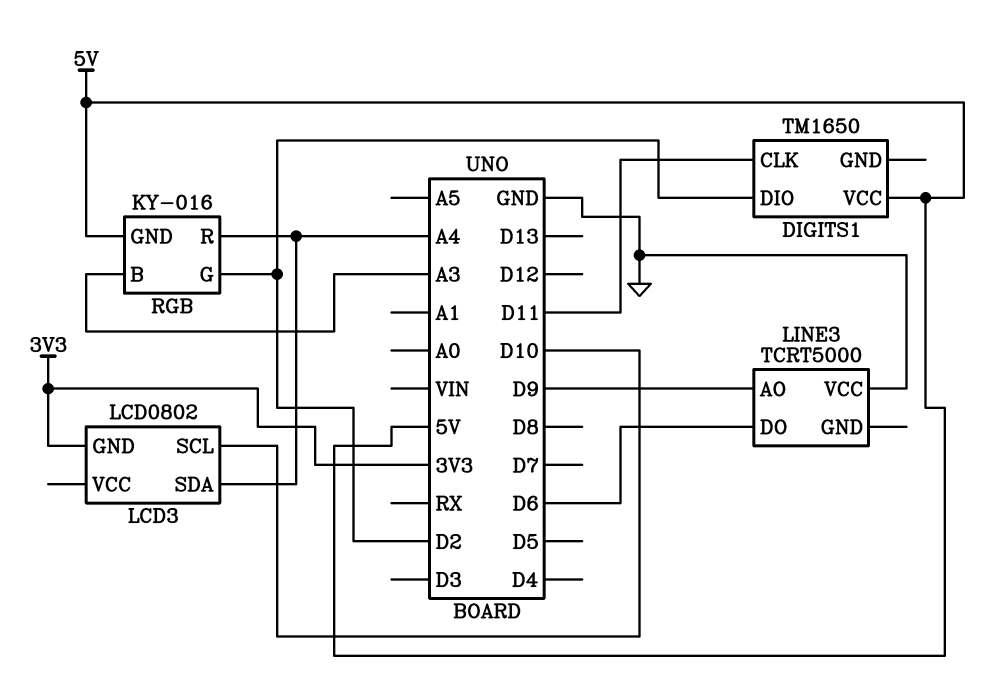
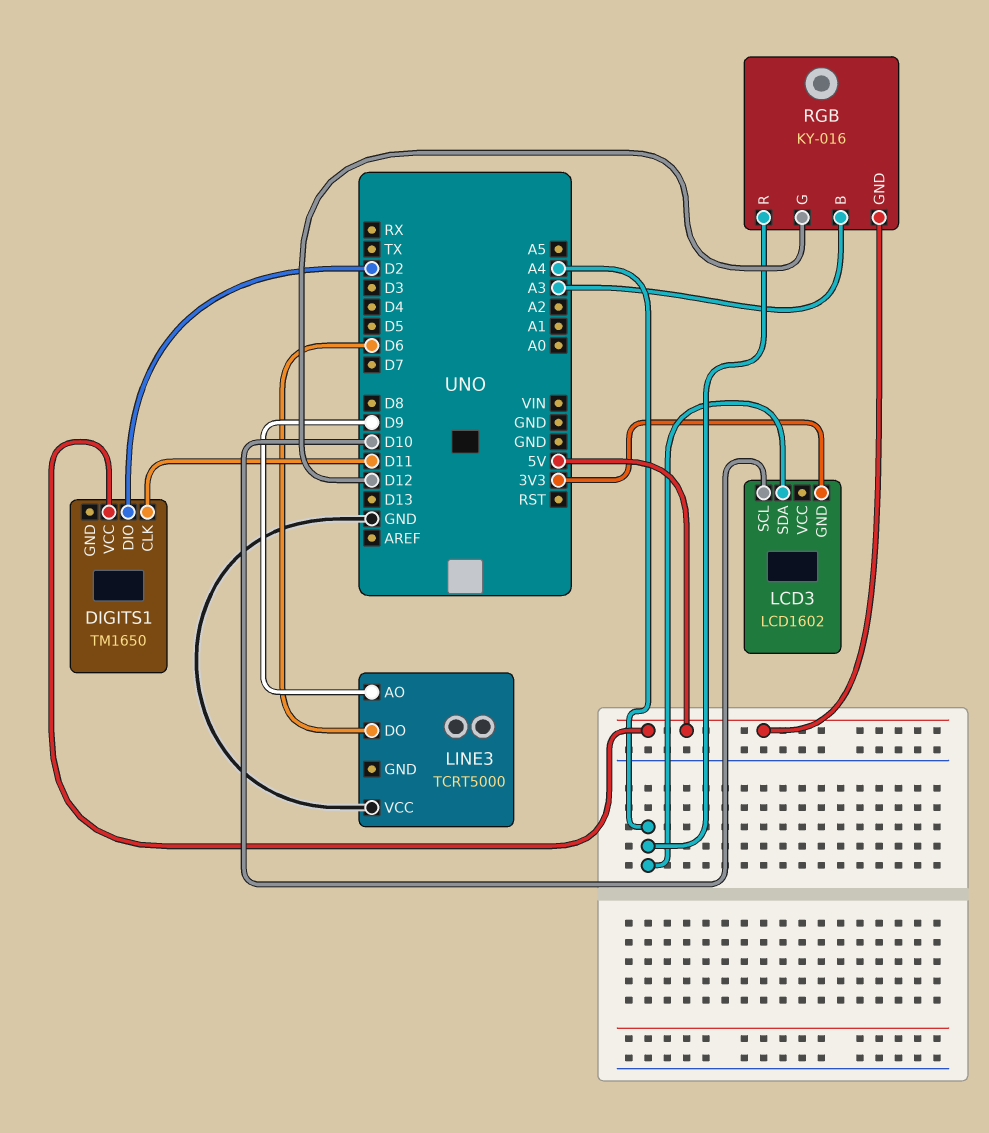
LCD3: LCD0802 -> LCD1602
RGB pin G: D2 -> D12

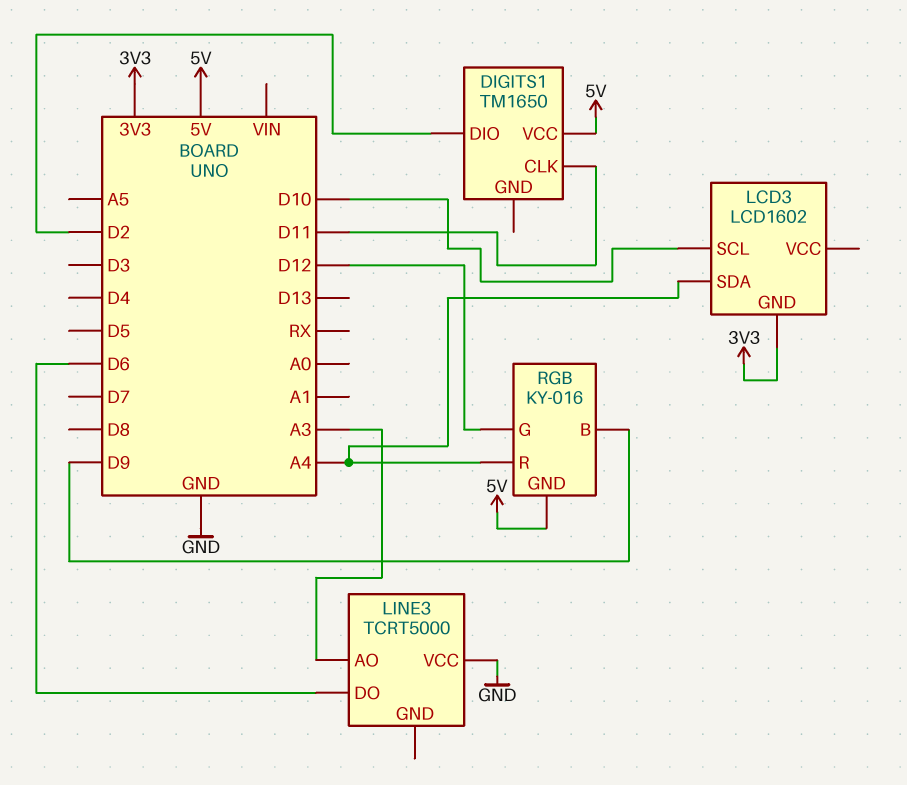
LINE3 pin AO: D9 -> A3
RGB pin B: A3 -> D9

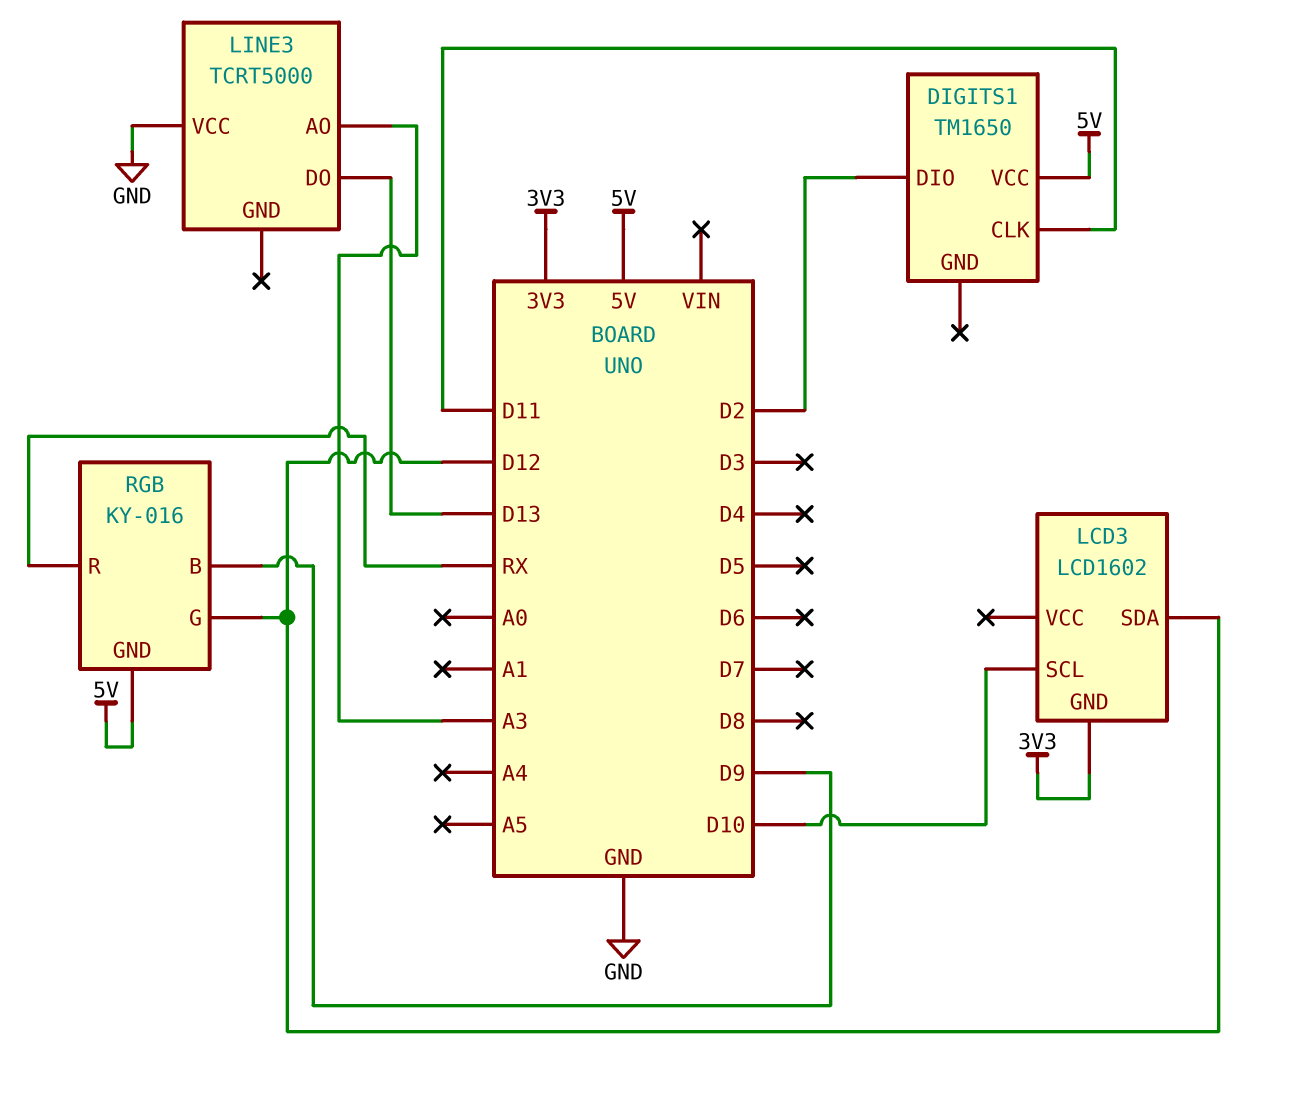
LCD3 pin SDA: A4 -> D12
LINE3 pin DO: D6 -> D13
RGB pin R: A4 -> RX

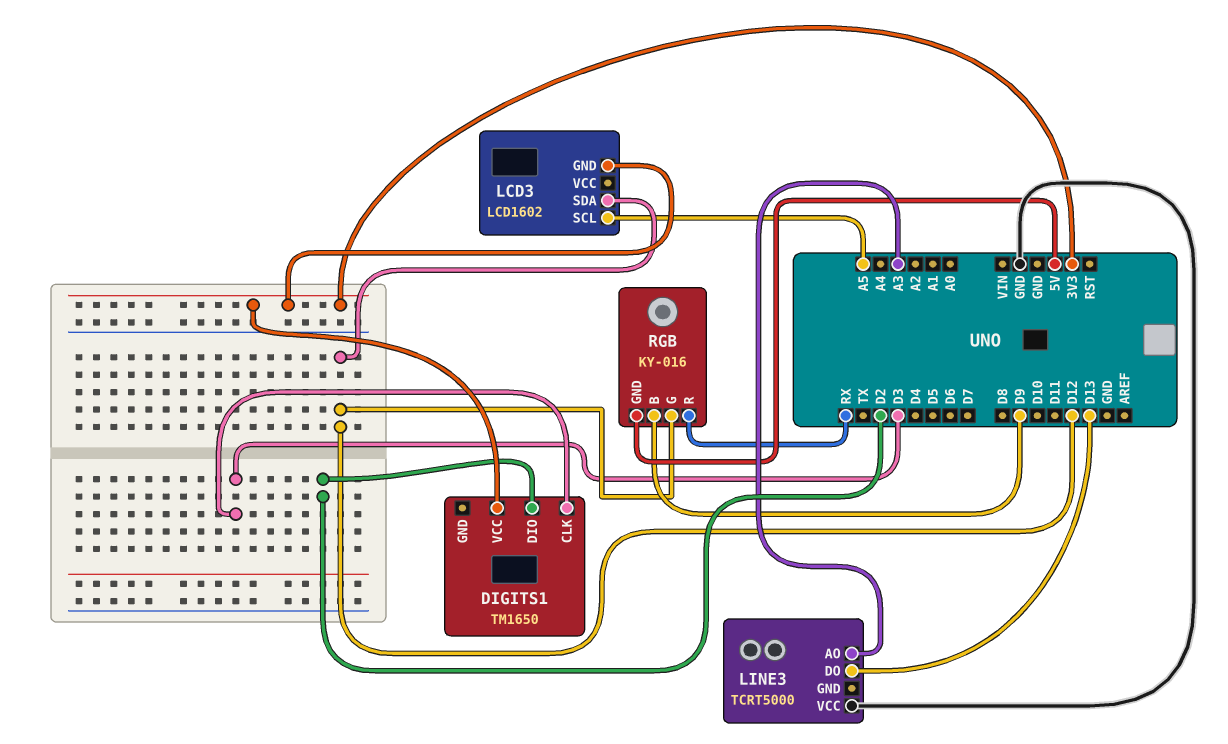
DIGITS1 pin CLK: D11 -> D3
DIGITS1 pin VCC: 5V -> 3V3
LCD3 pin SCL: D10 -> A5

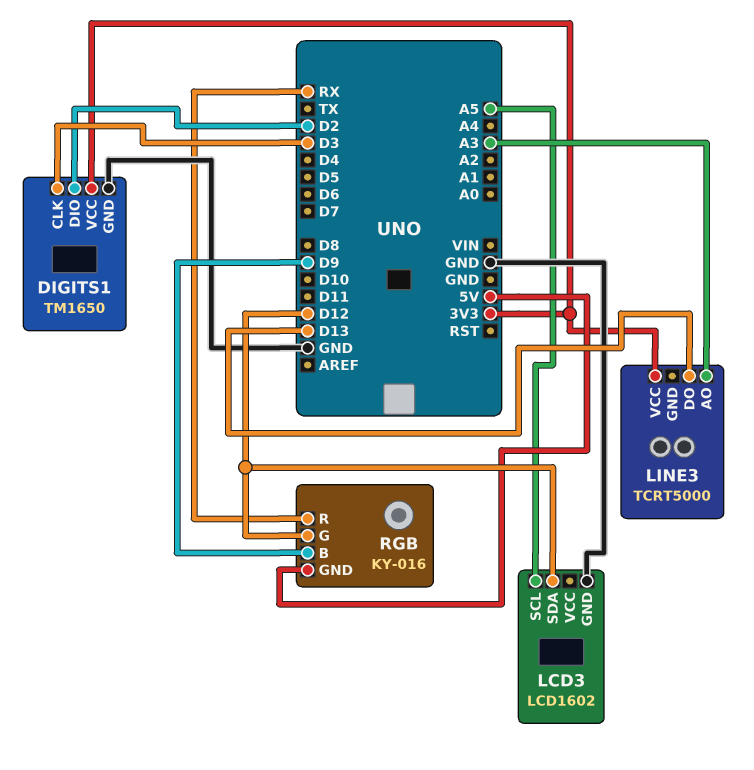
DIGITS1 pin GND: none -> GND
LCD3 pin GND: 3V3 -> GND
LINE3 pin VCC: GND -> 3V3

